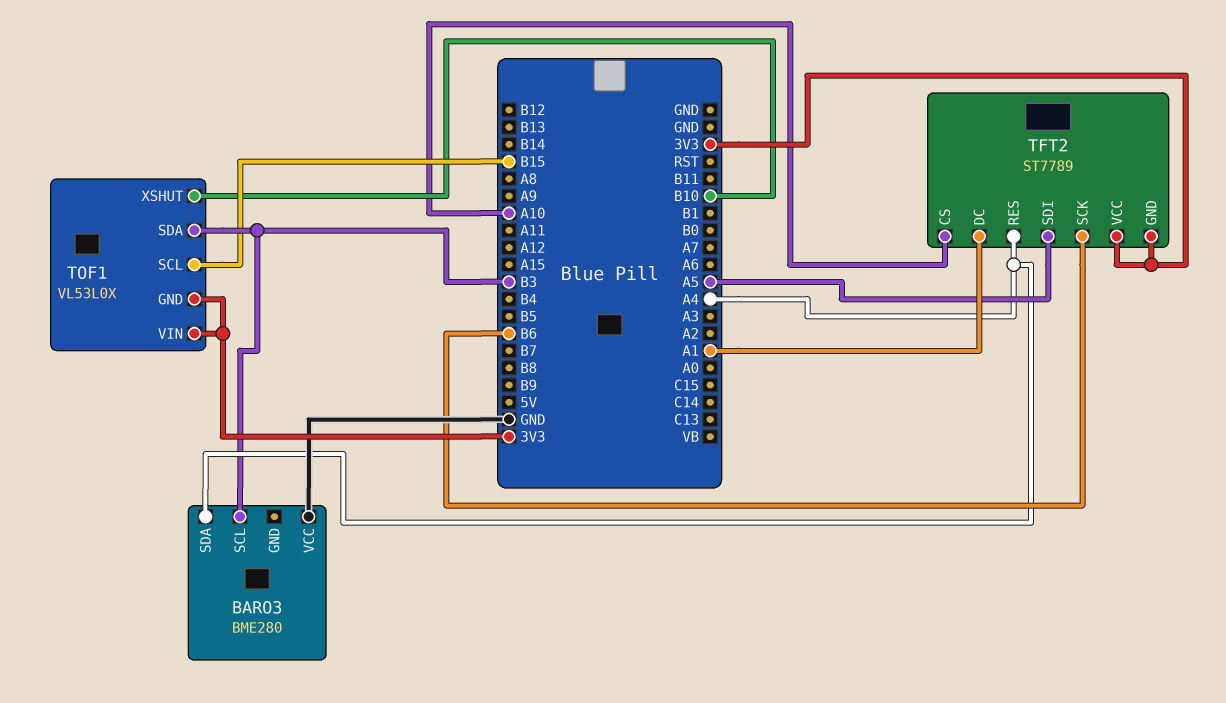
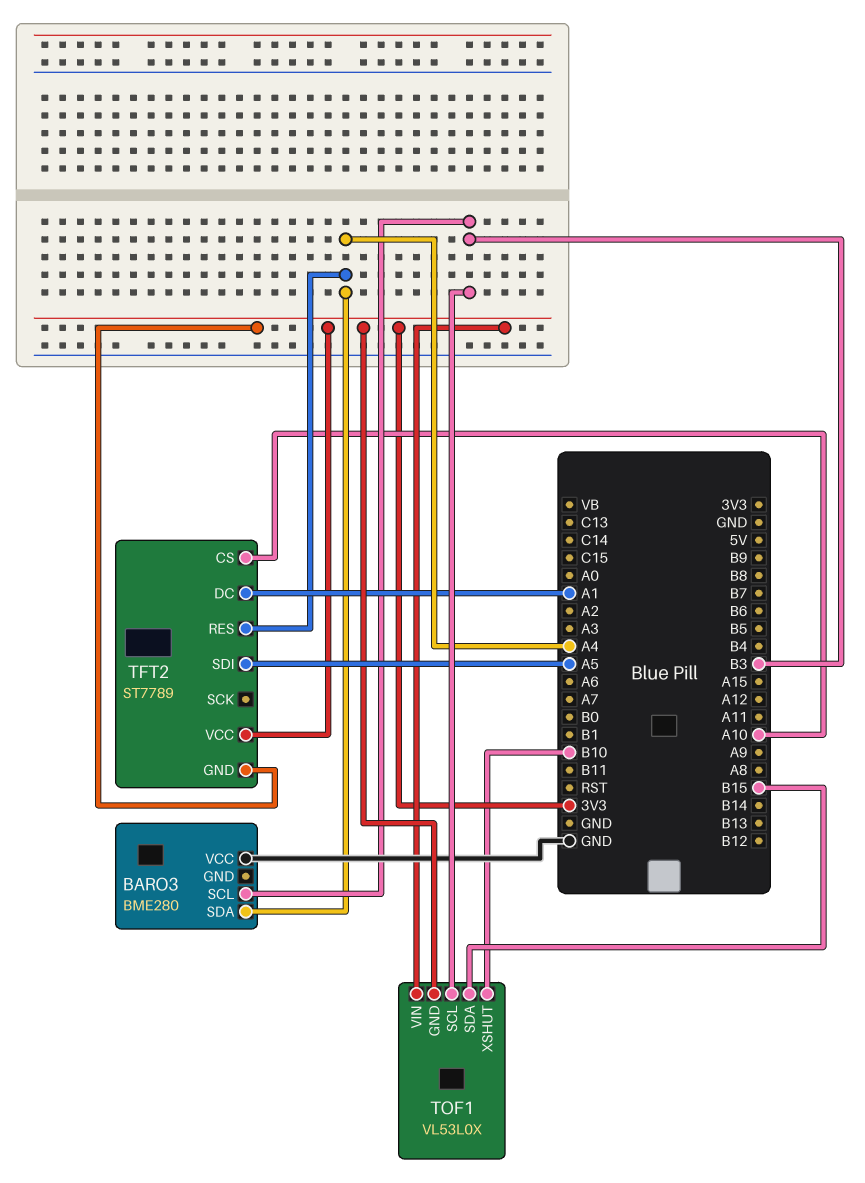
TFT2 pin SCK: B6 -> none
TOF1 pin SCL: B15 -> B3
TOF1 pin SDA: B3 -> B15

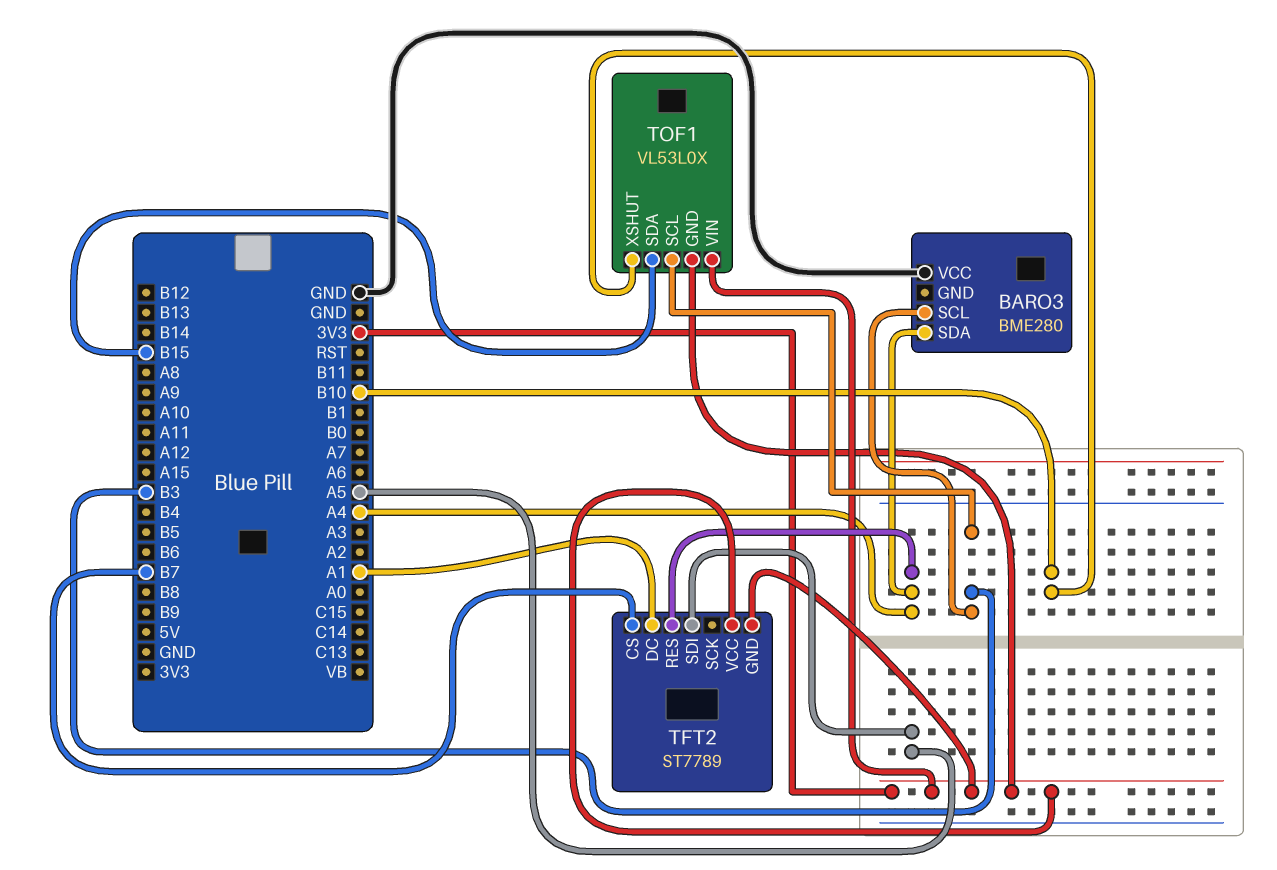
TFT2 pin CS: A10 -> B7

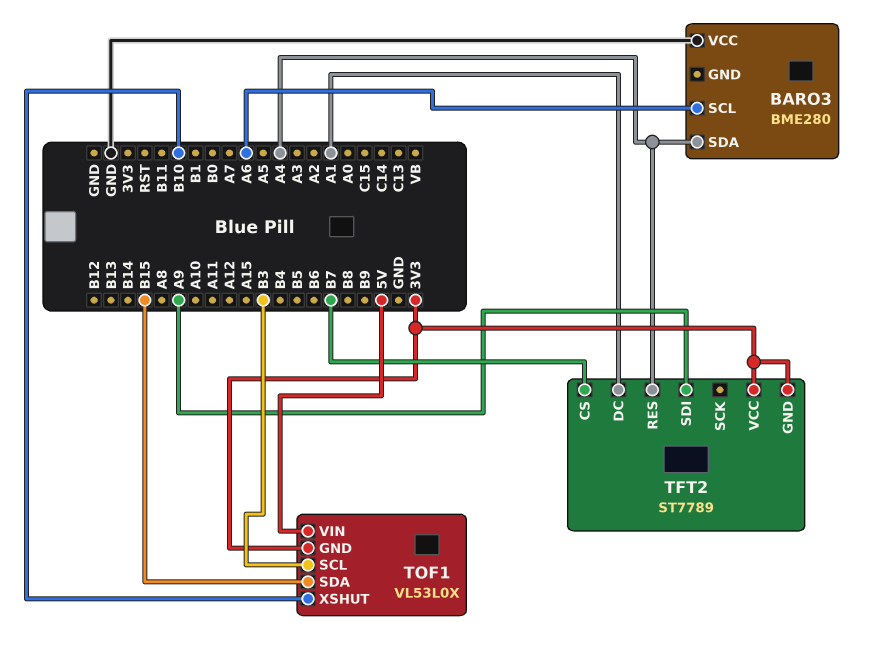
BARO3 pin SCL: B3 -> A6
TFT2 pin SDI: A5 -> A9
TOF1 pin VIN: 3V3 -> 5V

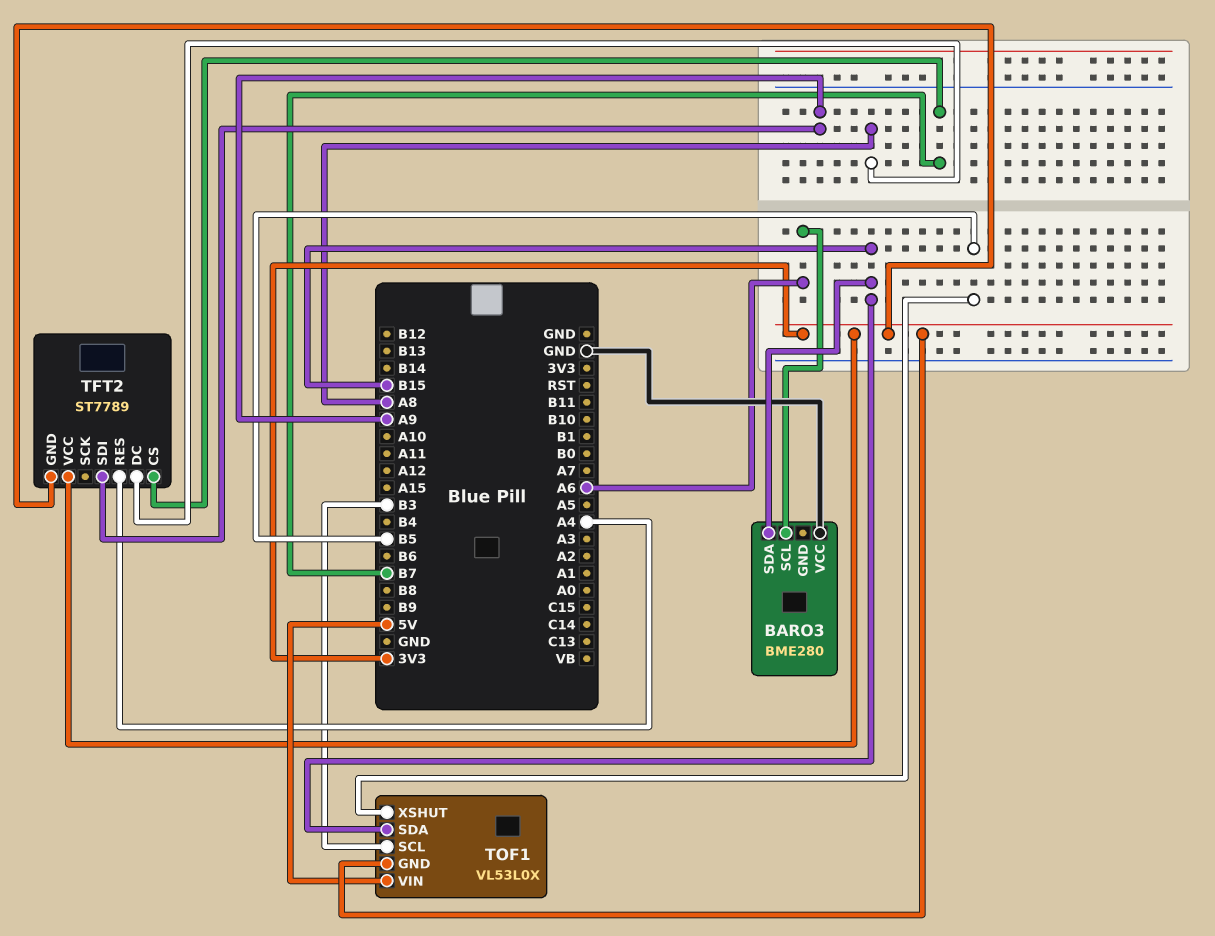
BARO3 pin SDA: A4 -> B15
TFT2 pin DC: A1 -> A8
TOF1 pin XSHUT: B10 -> B5

